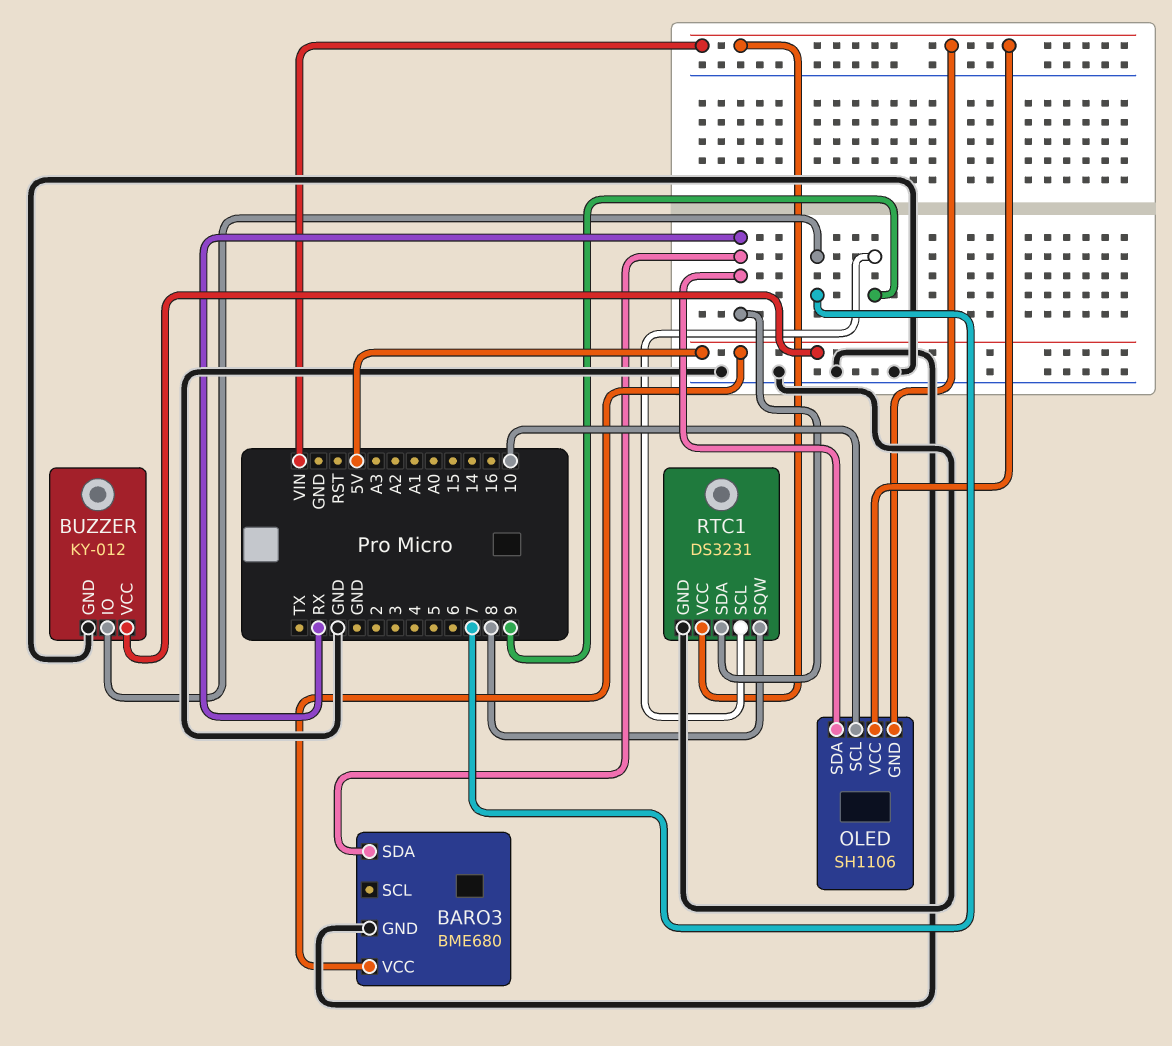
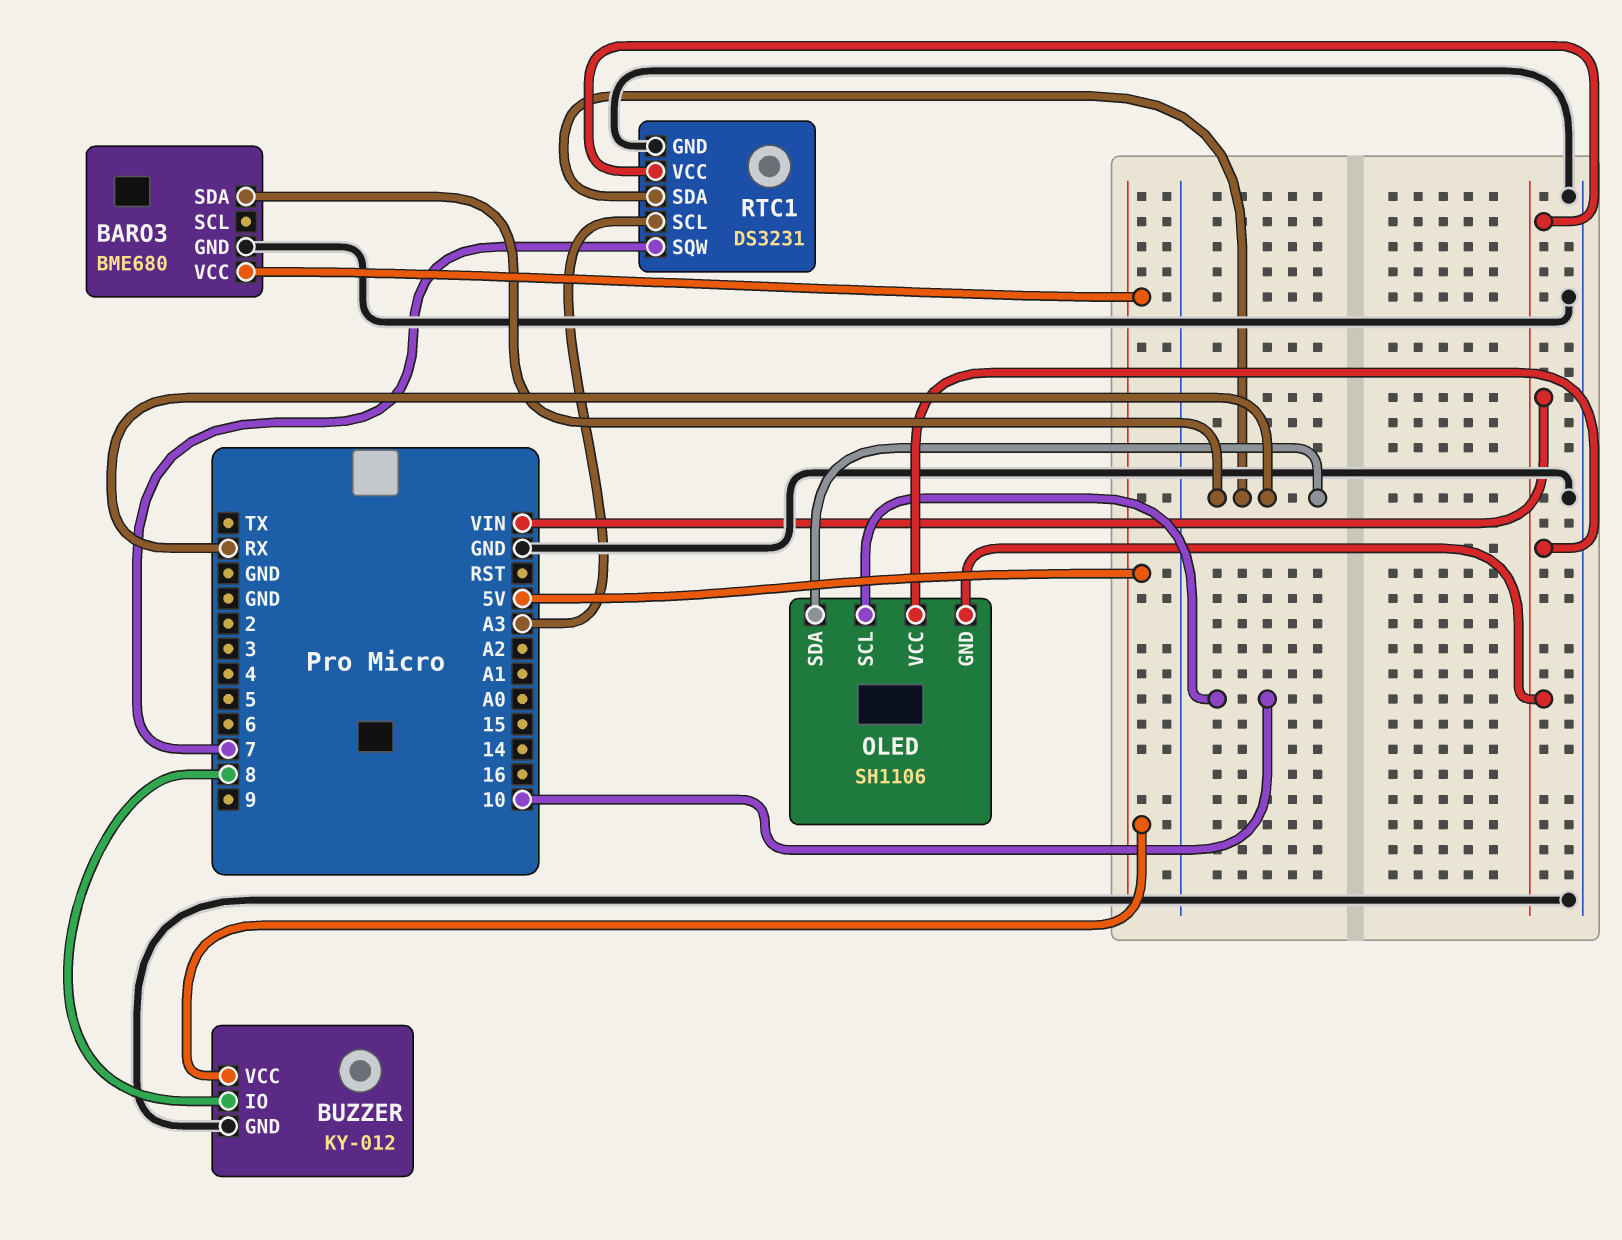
BUZZER pin IO: 7 -> 8
RTC1 pin SCL: 9 -> A3
RTC1 pin SQW: 8 -> 7

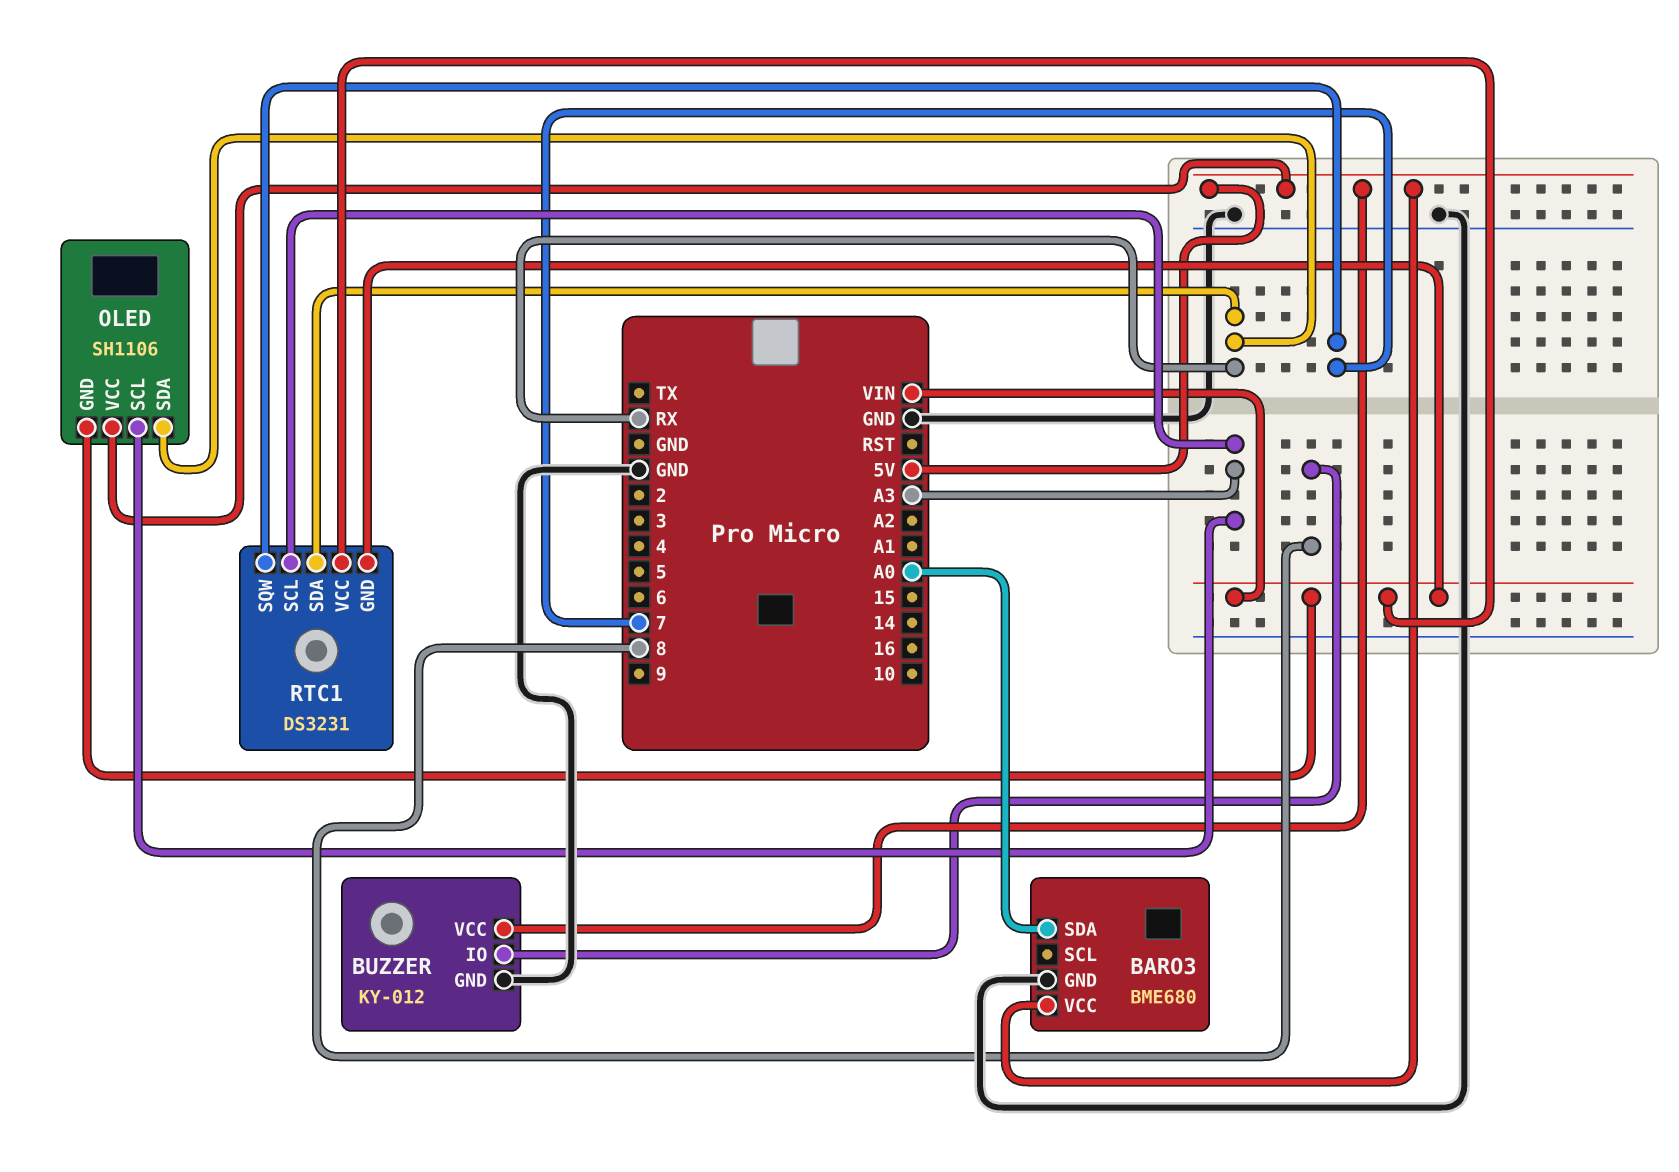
BARO3 pin SDA: RX -> A0
OLED pin SCL: 10 -> A3
OLED pin VCC: VIN -> 5V
RTC1 pin GND: GND -> VIN

